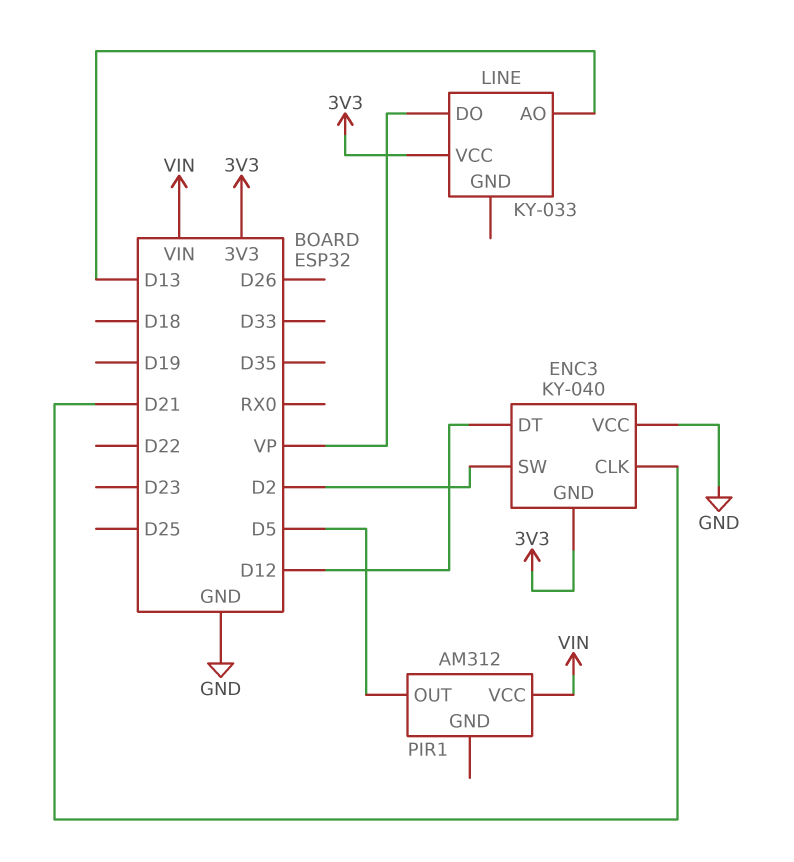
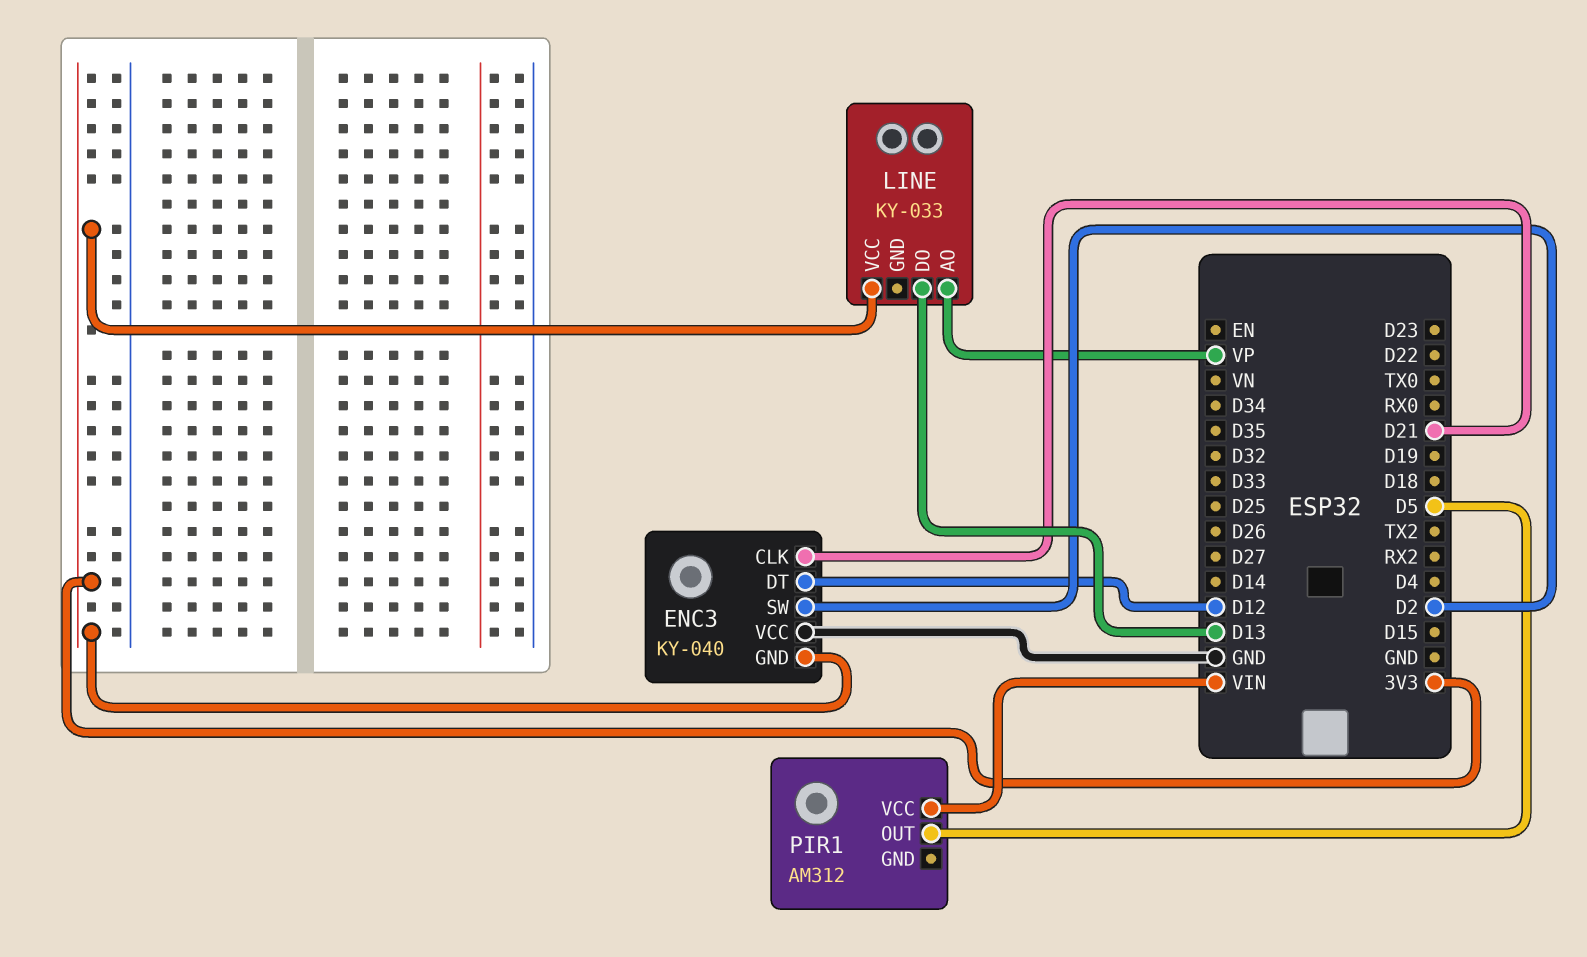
LINE pin AO: D13 -> VP
LINE pin DO: VP -> D13

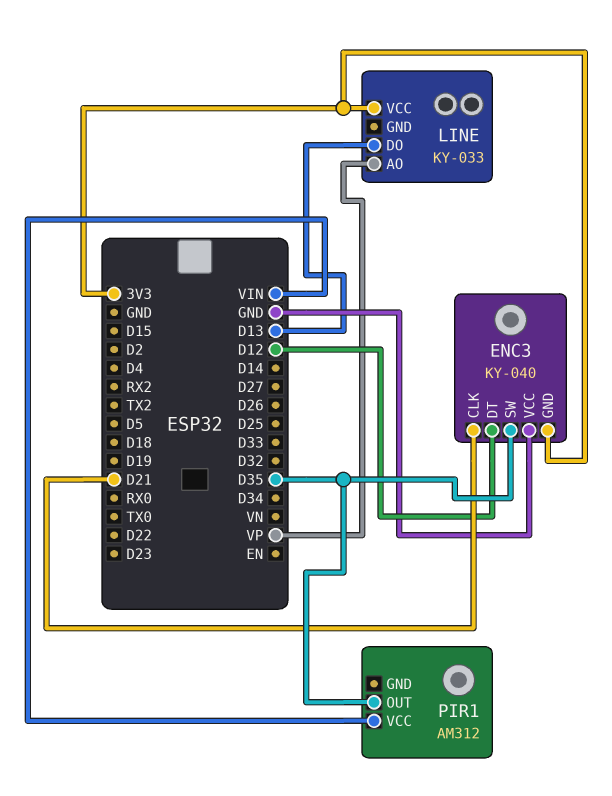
ENC3 pin SW: D2 -> D35
PIR1 pin OUT: D5 -> D35

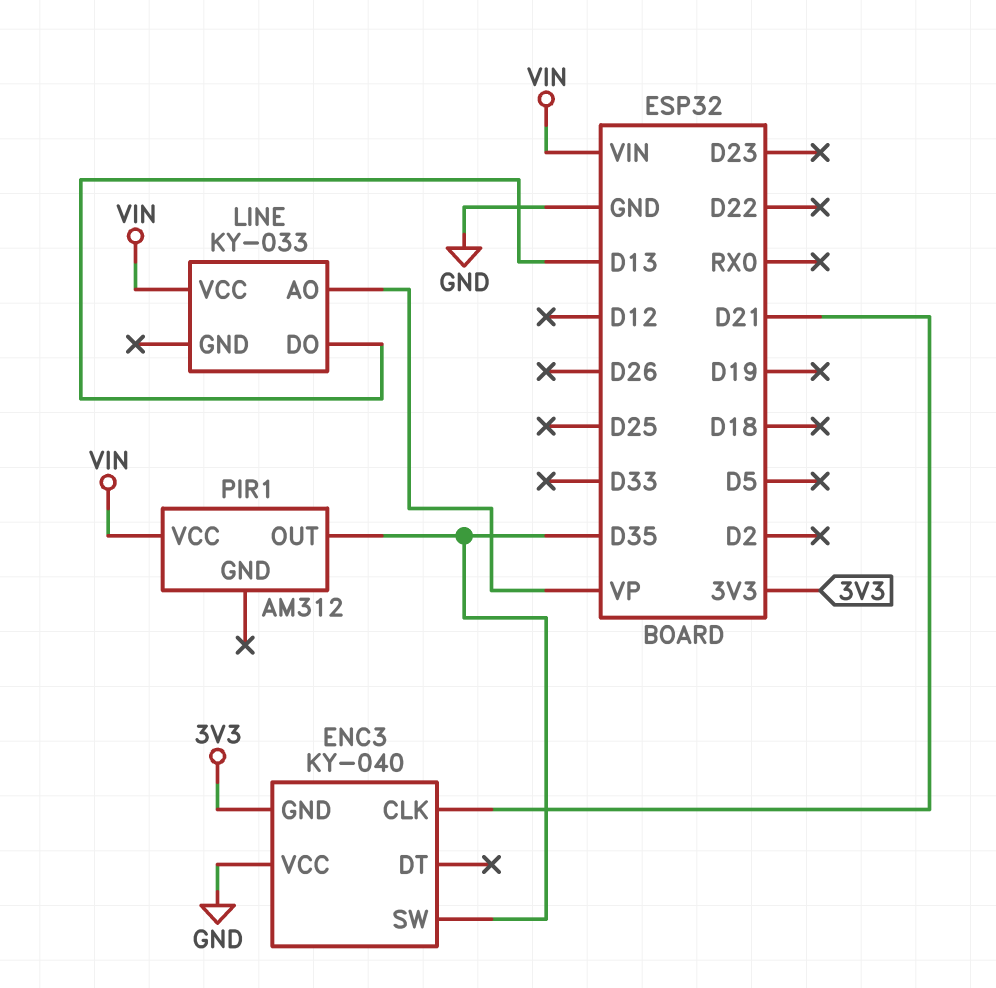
ENC3 pin DT: D12 -> none
LINE pin VCC: 3V3 -> VIN

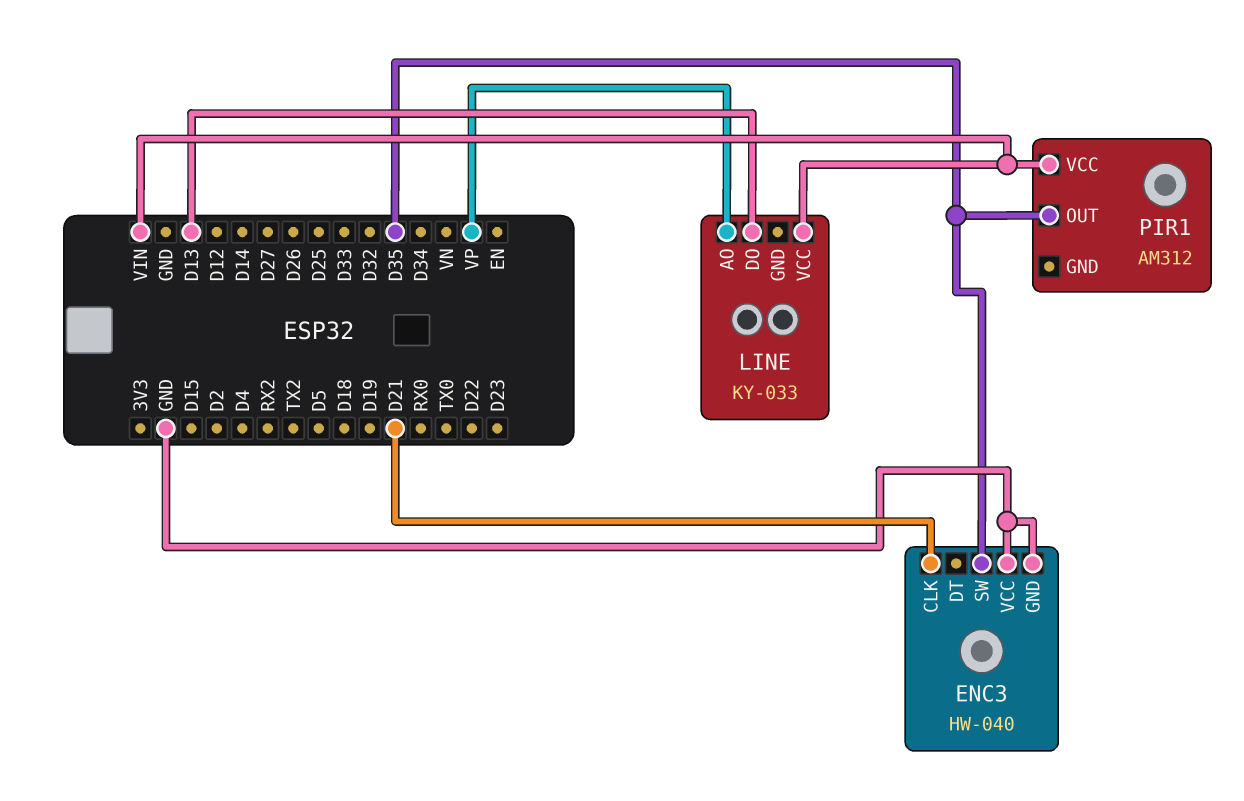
ENC3: KY-040 -> HW-040
ENC3 pin GND: 3V3 -> GND

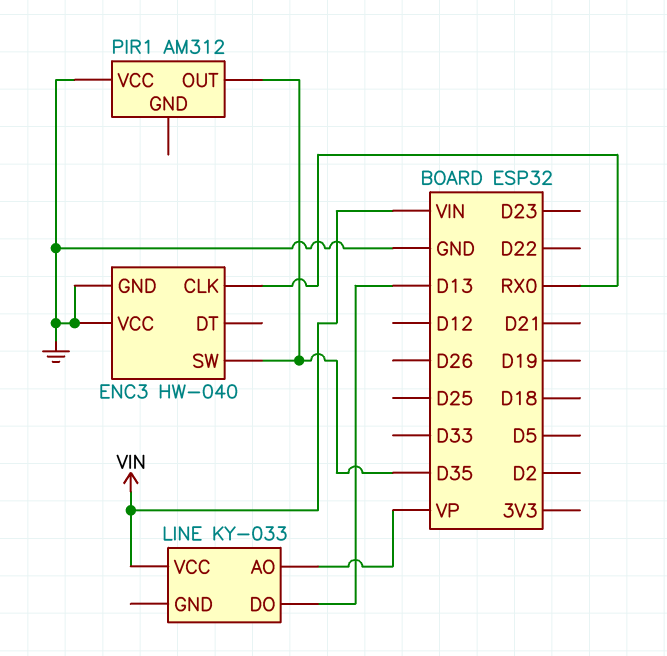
ENC3 pin CLK: D21 -> RX0
PIR1 pin VCC: VIN -> GND

